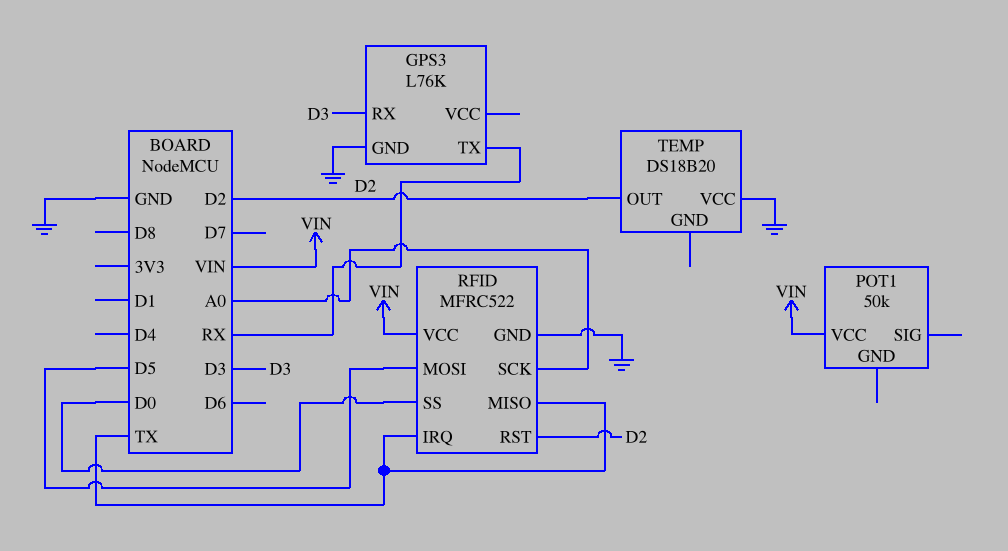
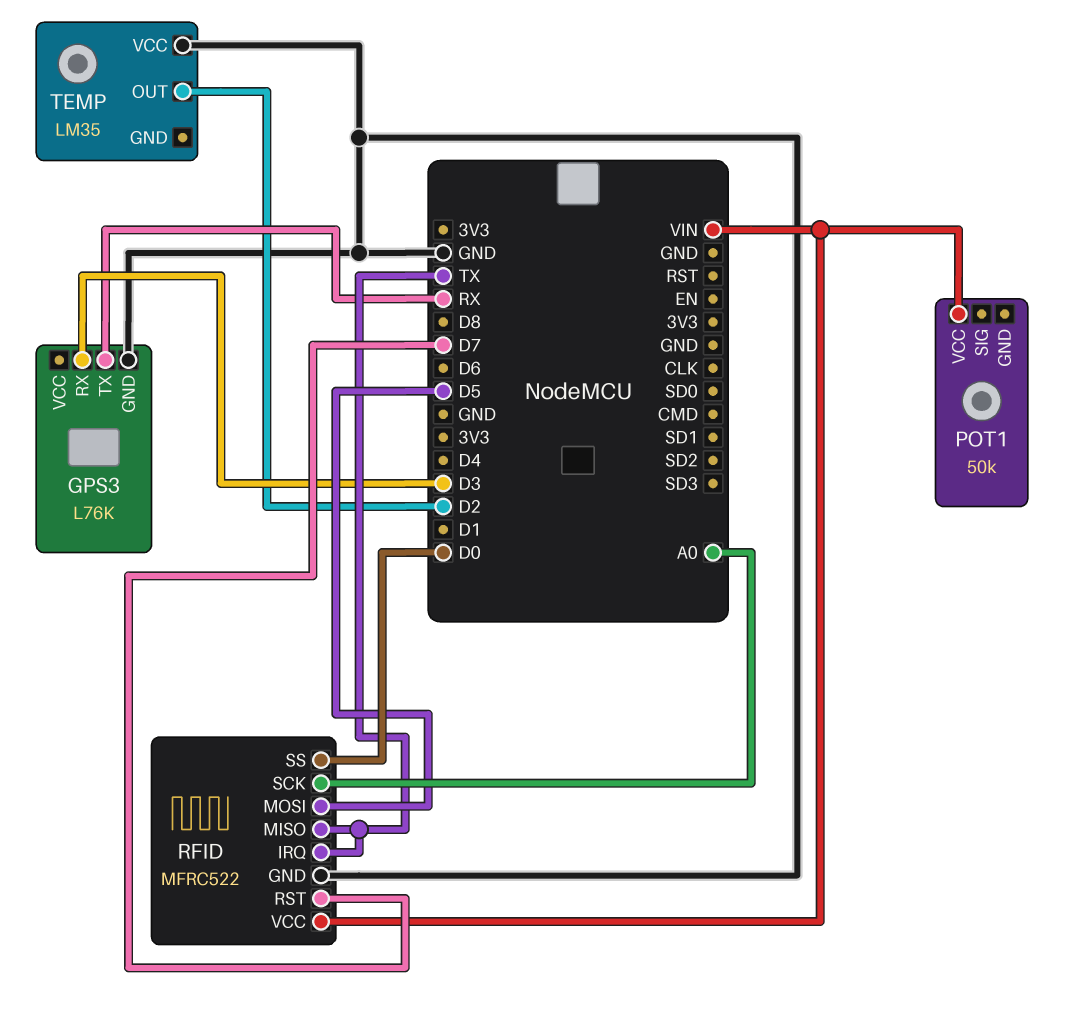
RFID pin RST: D2 -> D7
TEMP: DS18B20 -> LM35

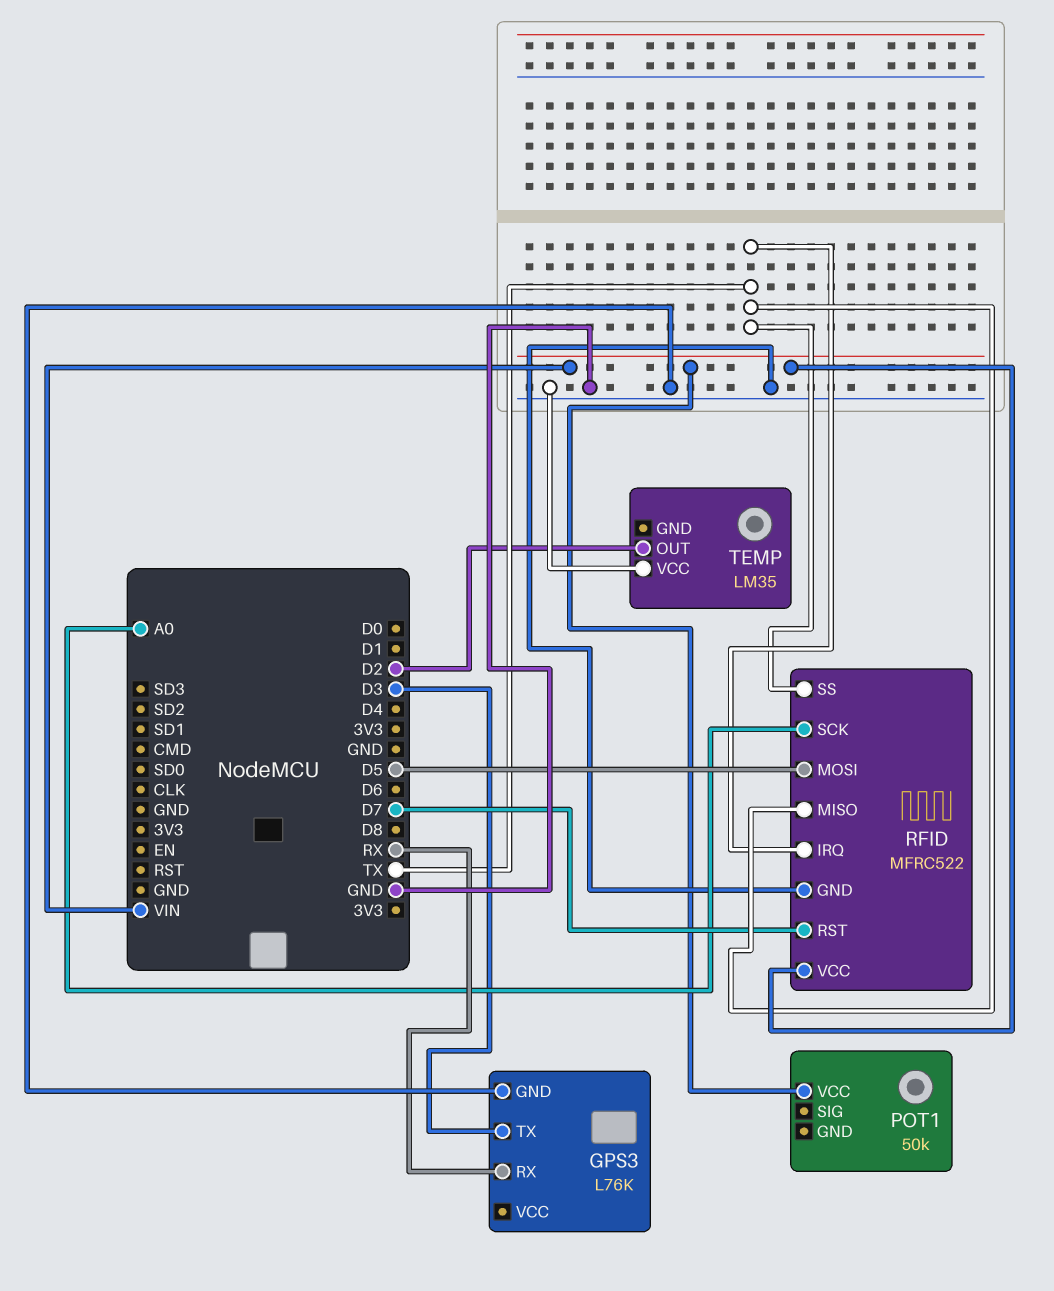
GPS3 pin RX: D3 -> RX
GPS3 pin TX: RX -> D3
RFID pin SS: D0 -> TX

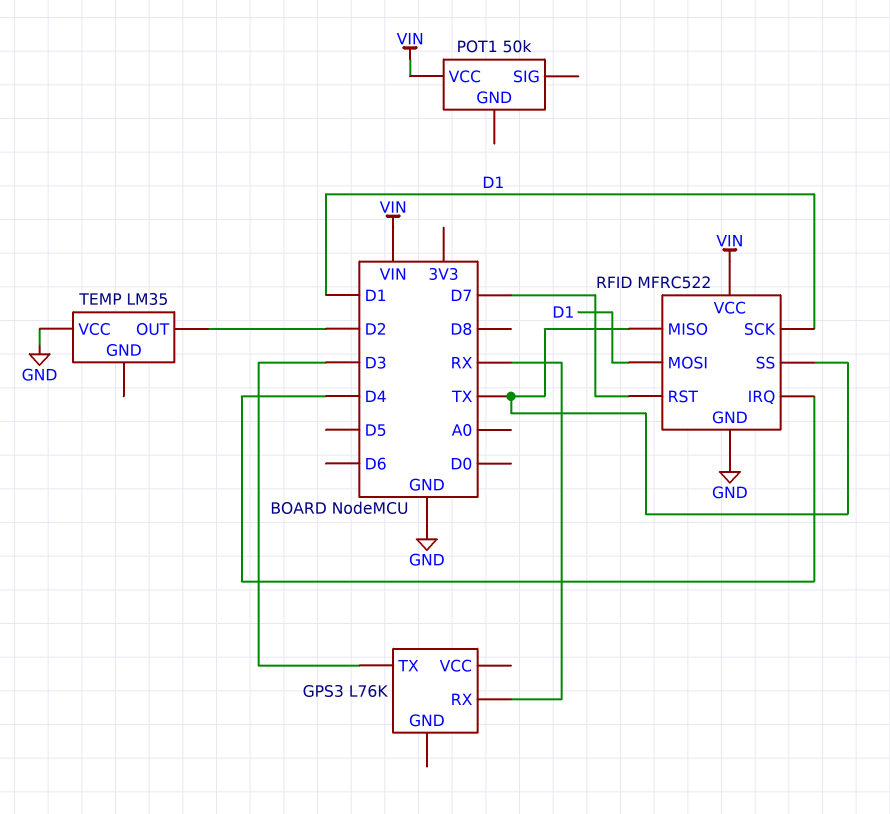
GPS3 pin GND: GND -> none
RFID pin IRQ: TX -> D4
RFID pin MOSI: D5 -> D1
RFID pin SCK: A0 -> D1

